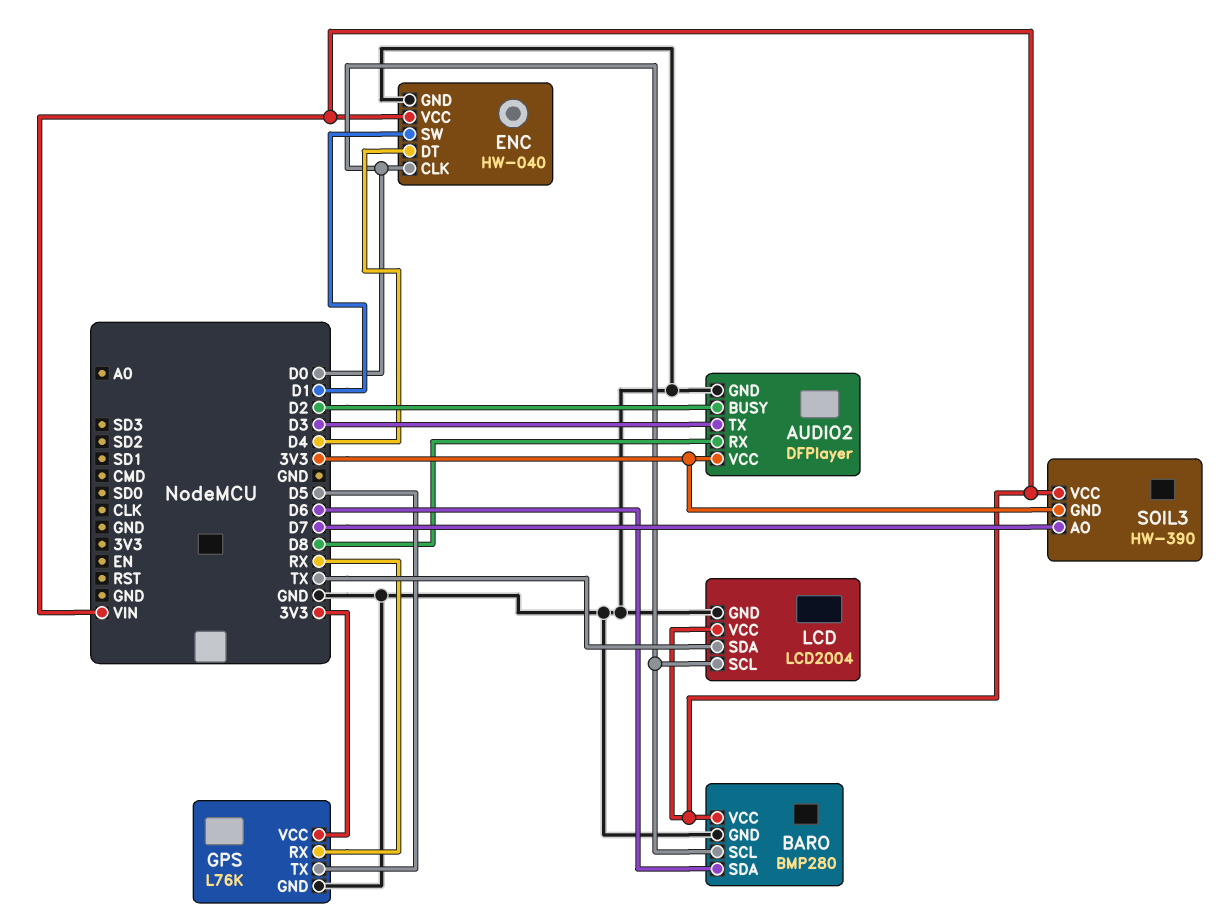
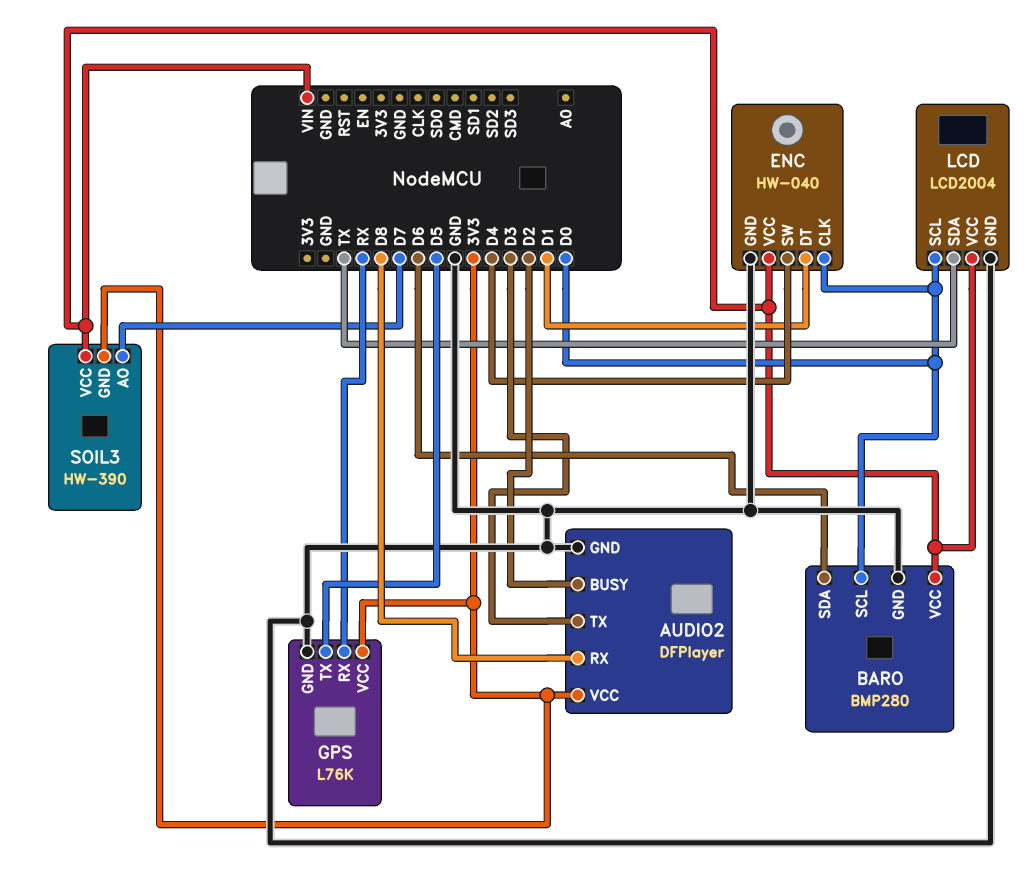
ENC pin DT: D4 -> D1
ENC pin SW: D1 -> D4

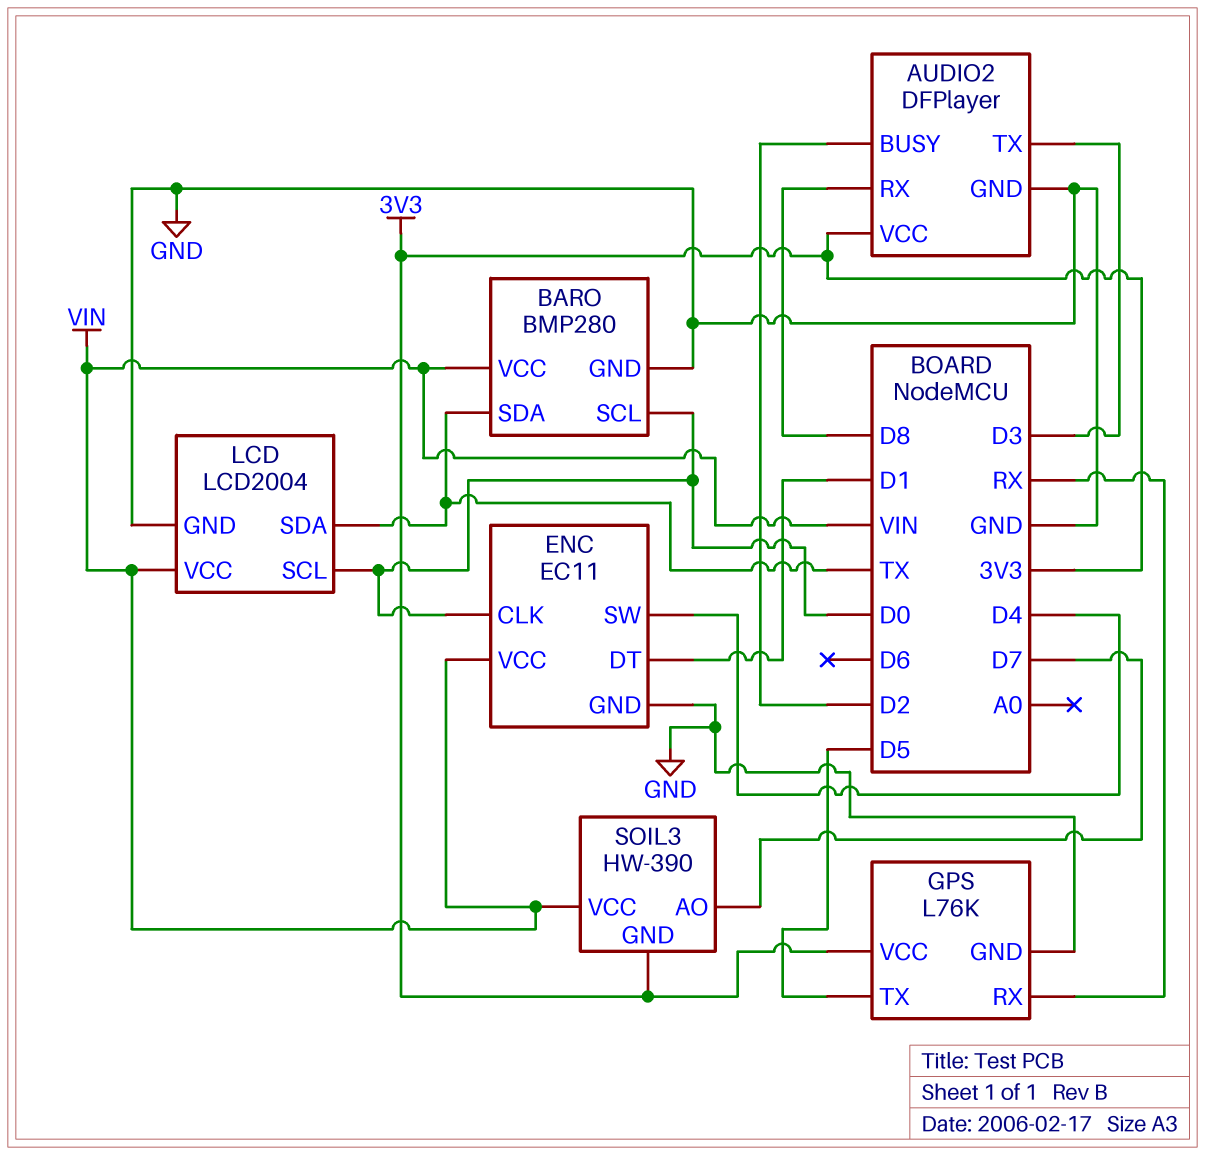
BARO pin SDA: D6 -> TX
ENC: HW-040 -> EC11

